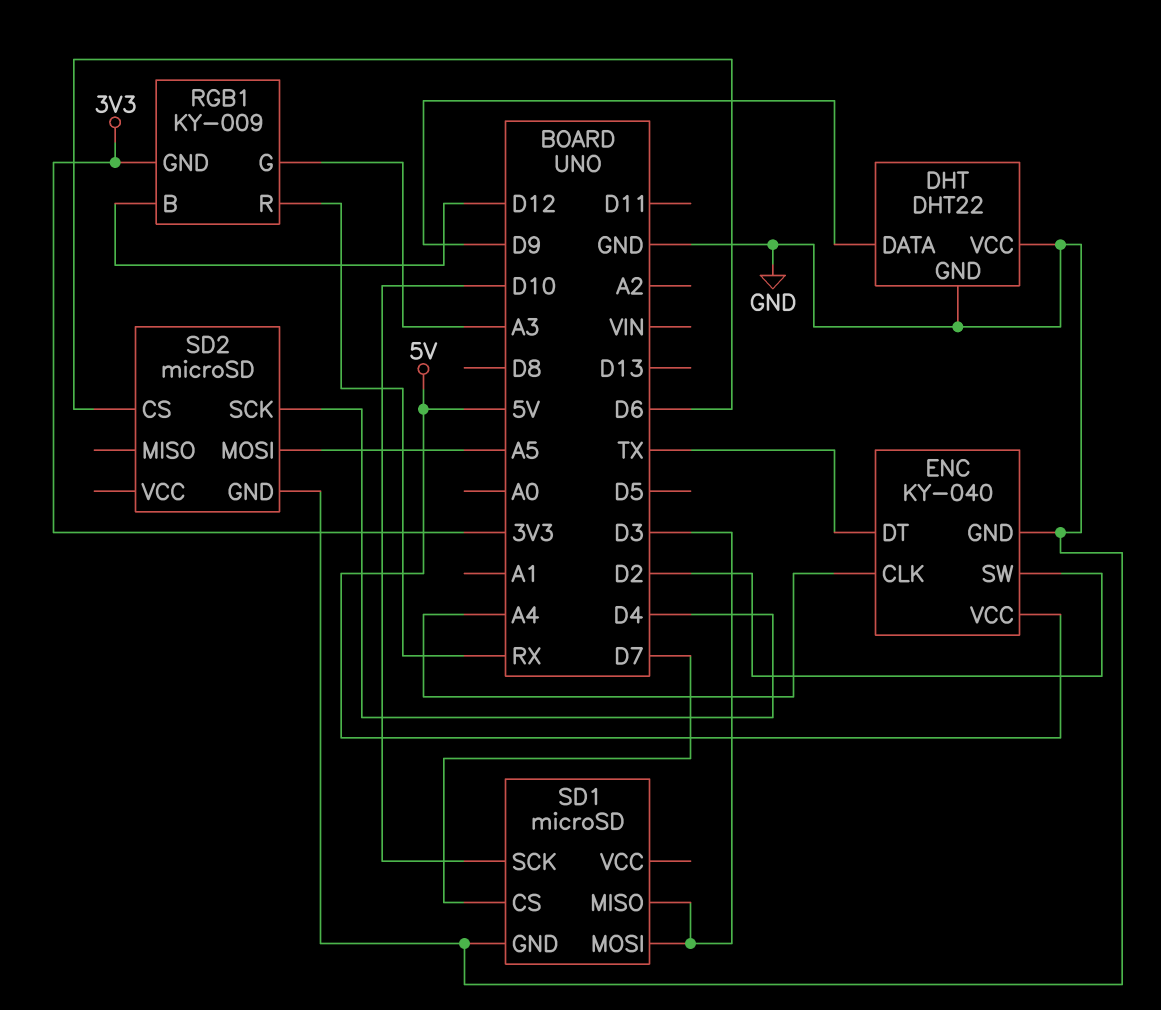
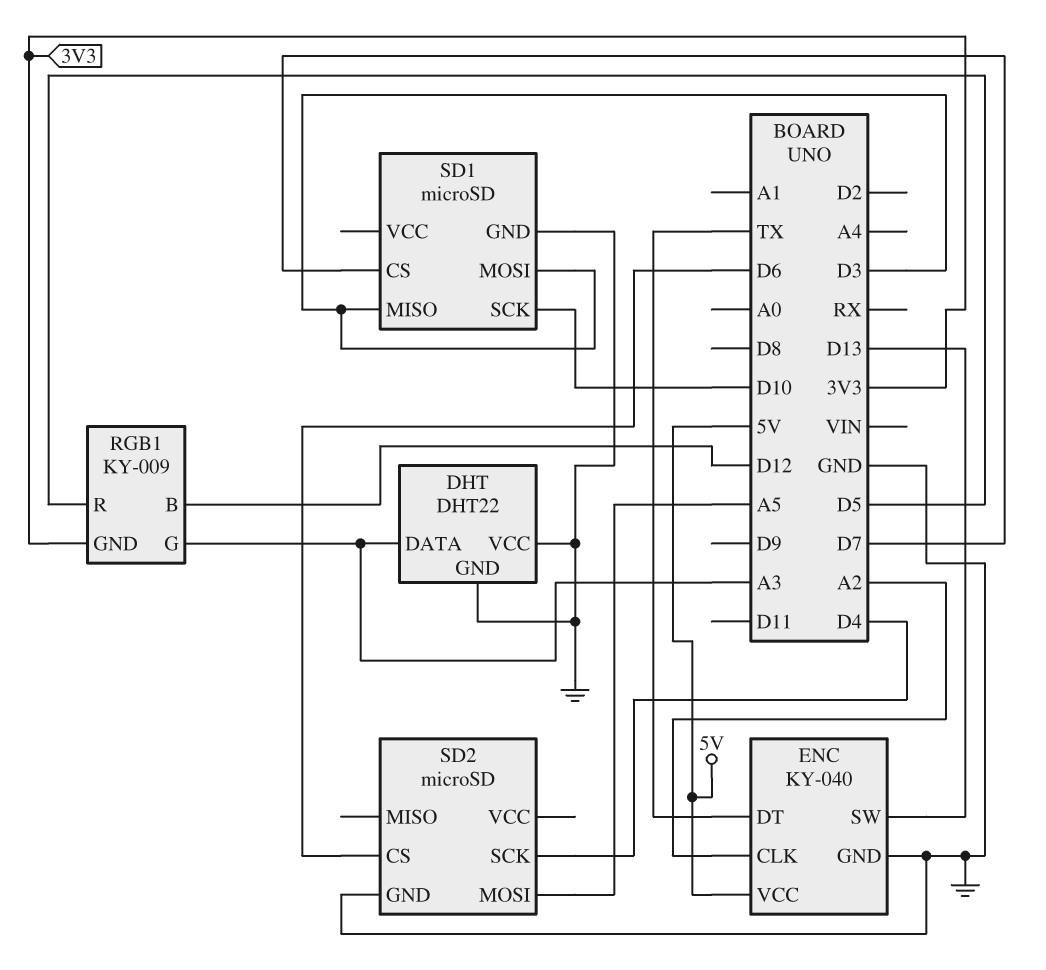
DHT pin DATA: D9 -> A3
ENC pin CLK: A4 -> A2
ENC pin SW: D2 -> D13
RGB1 pin R: RX -> D5

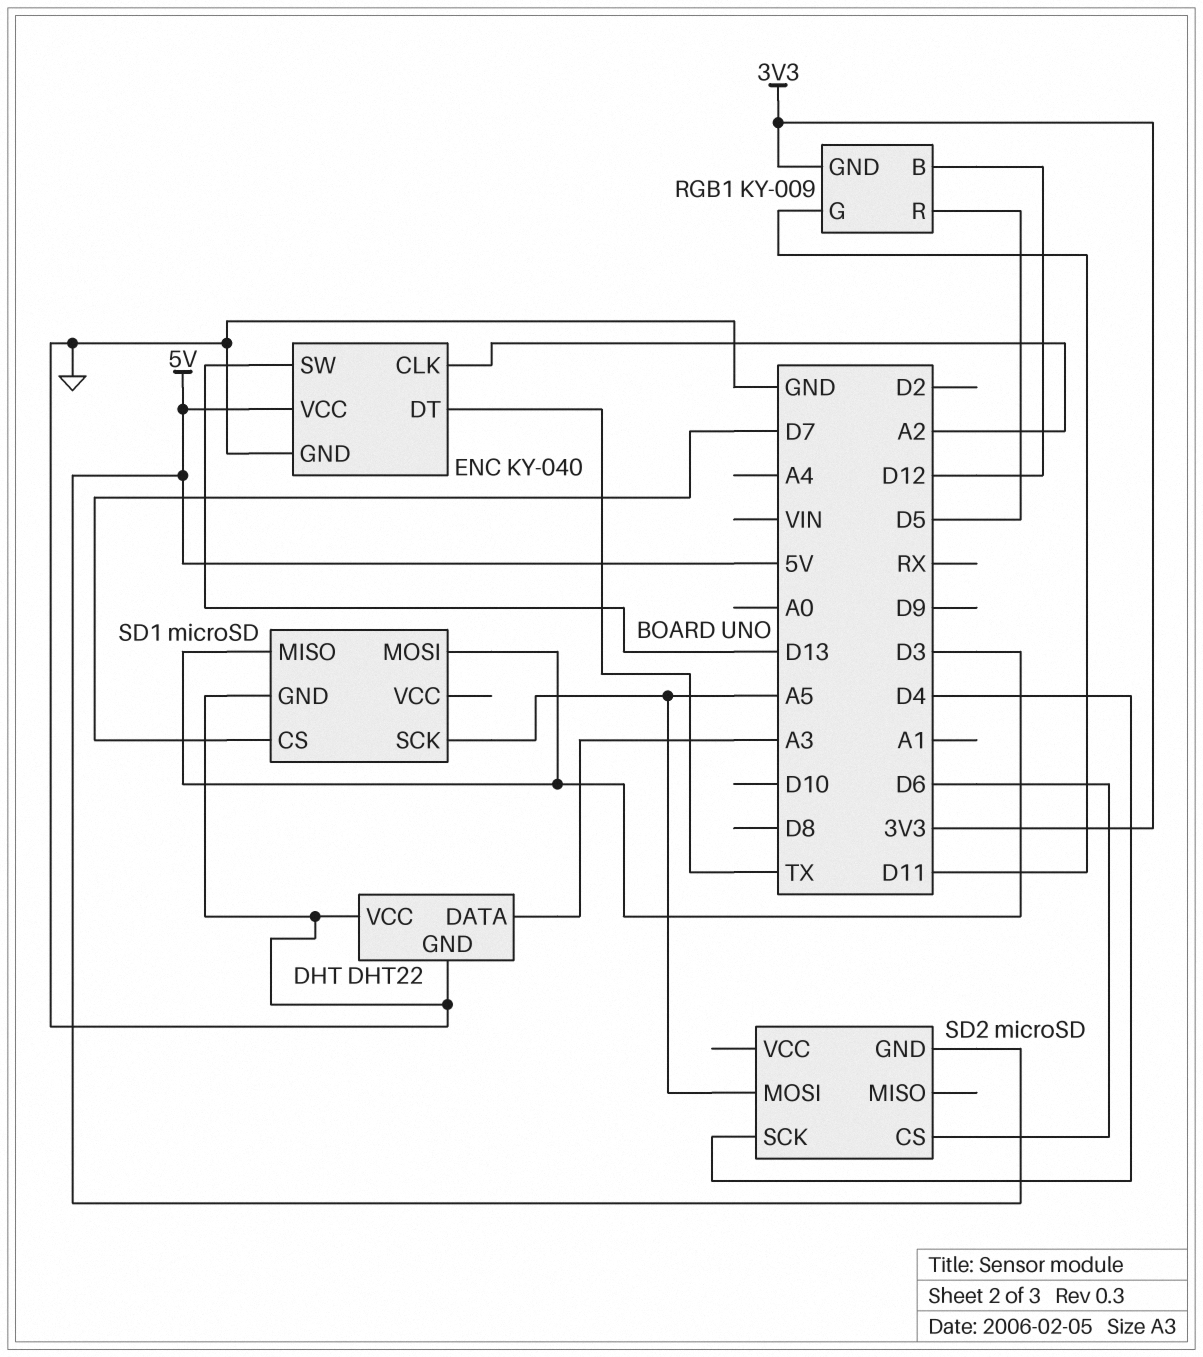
RGB1 pin G: A3 -> D11
SD1 pin SCK: D10 -> A5
SD2 pin GND: GND -> 5V

